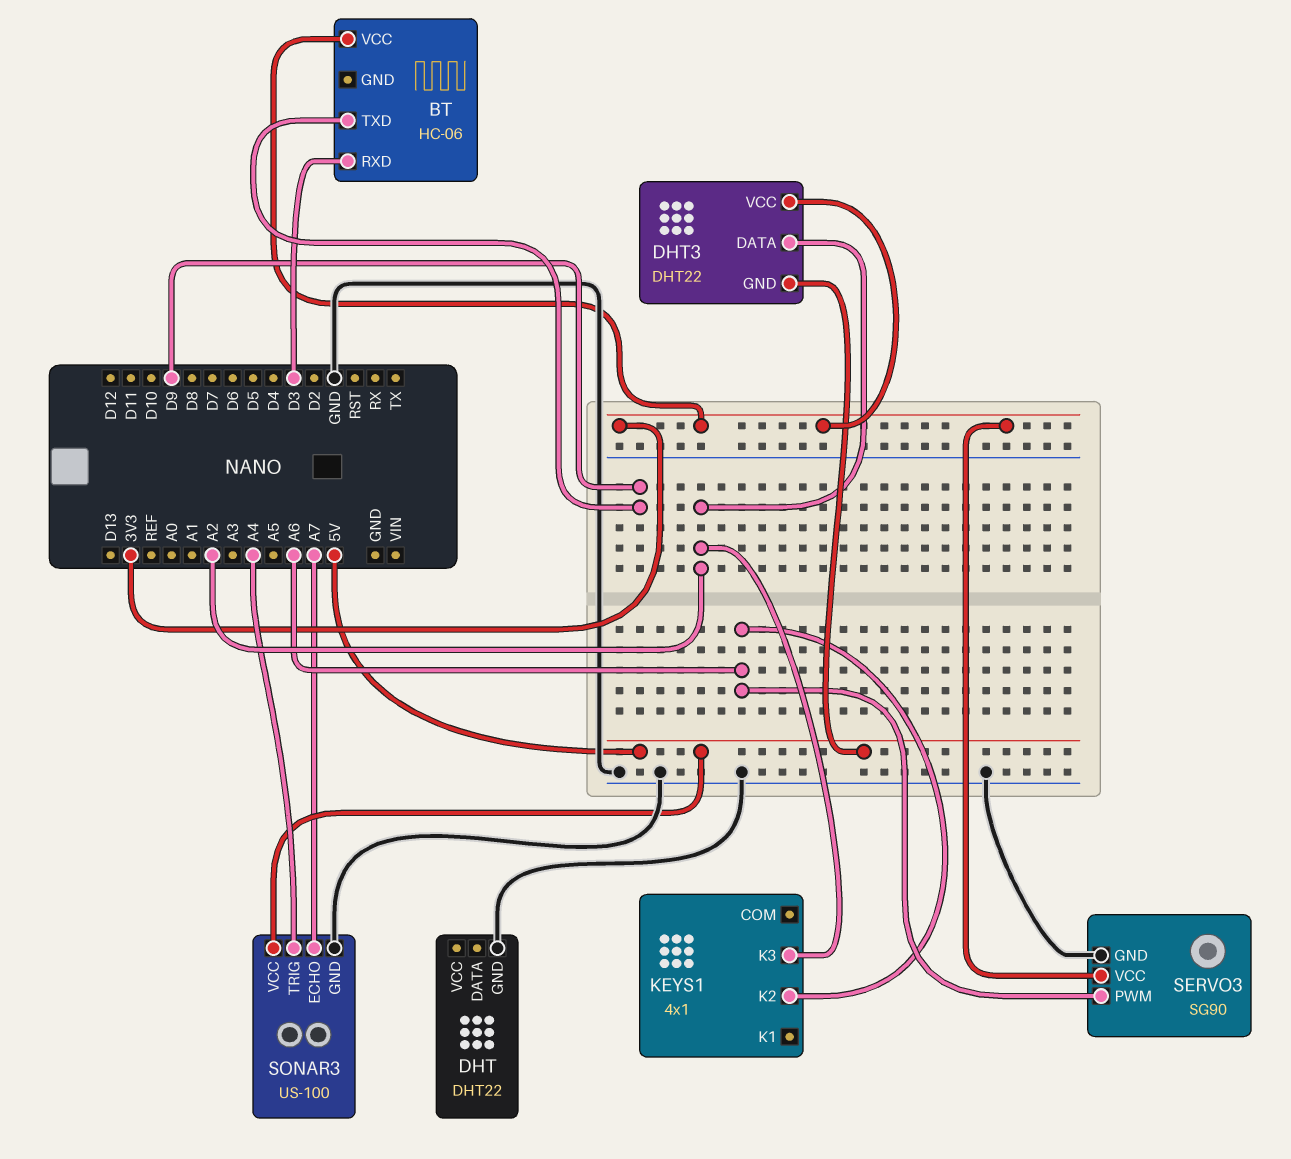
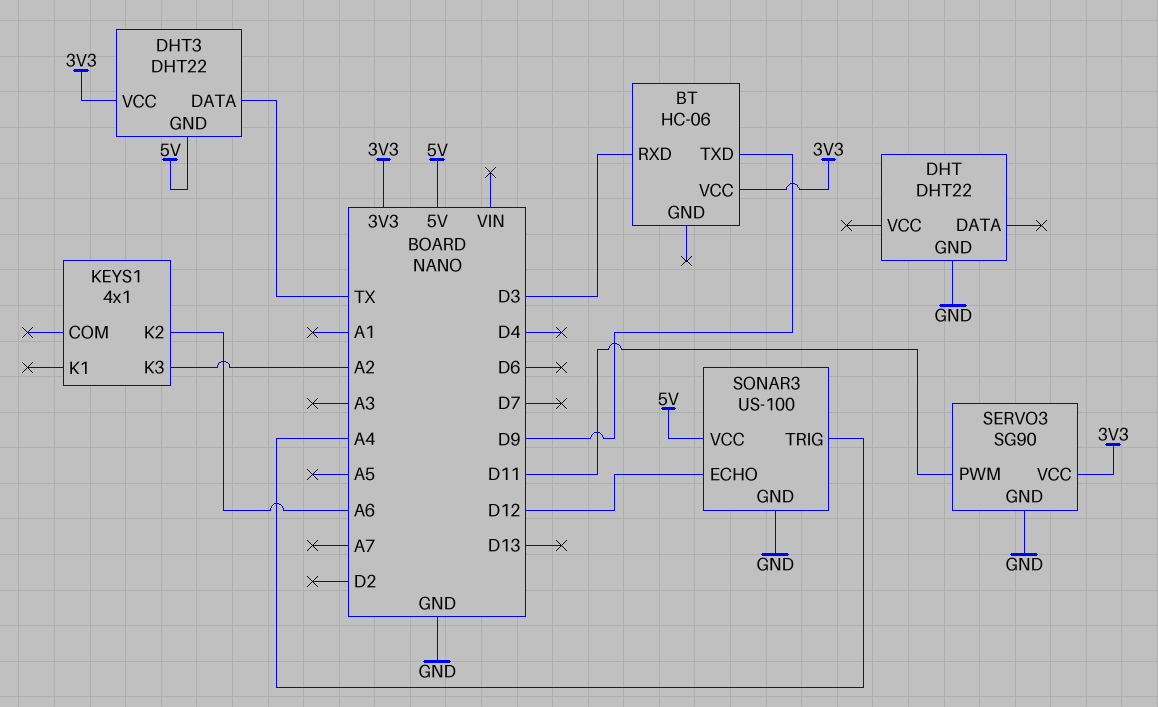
DHT3 pin DATA: A2 -> TX
SERVO3 pin PWM: A6 -> D11
SONAR3 pin ECHO: A7 -> D12

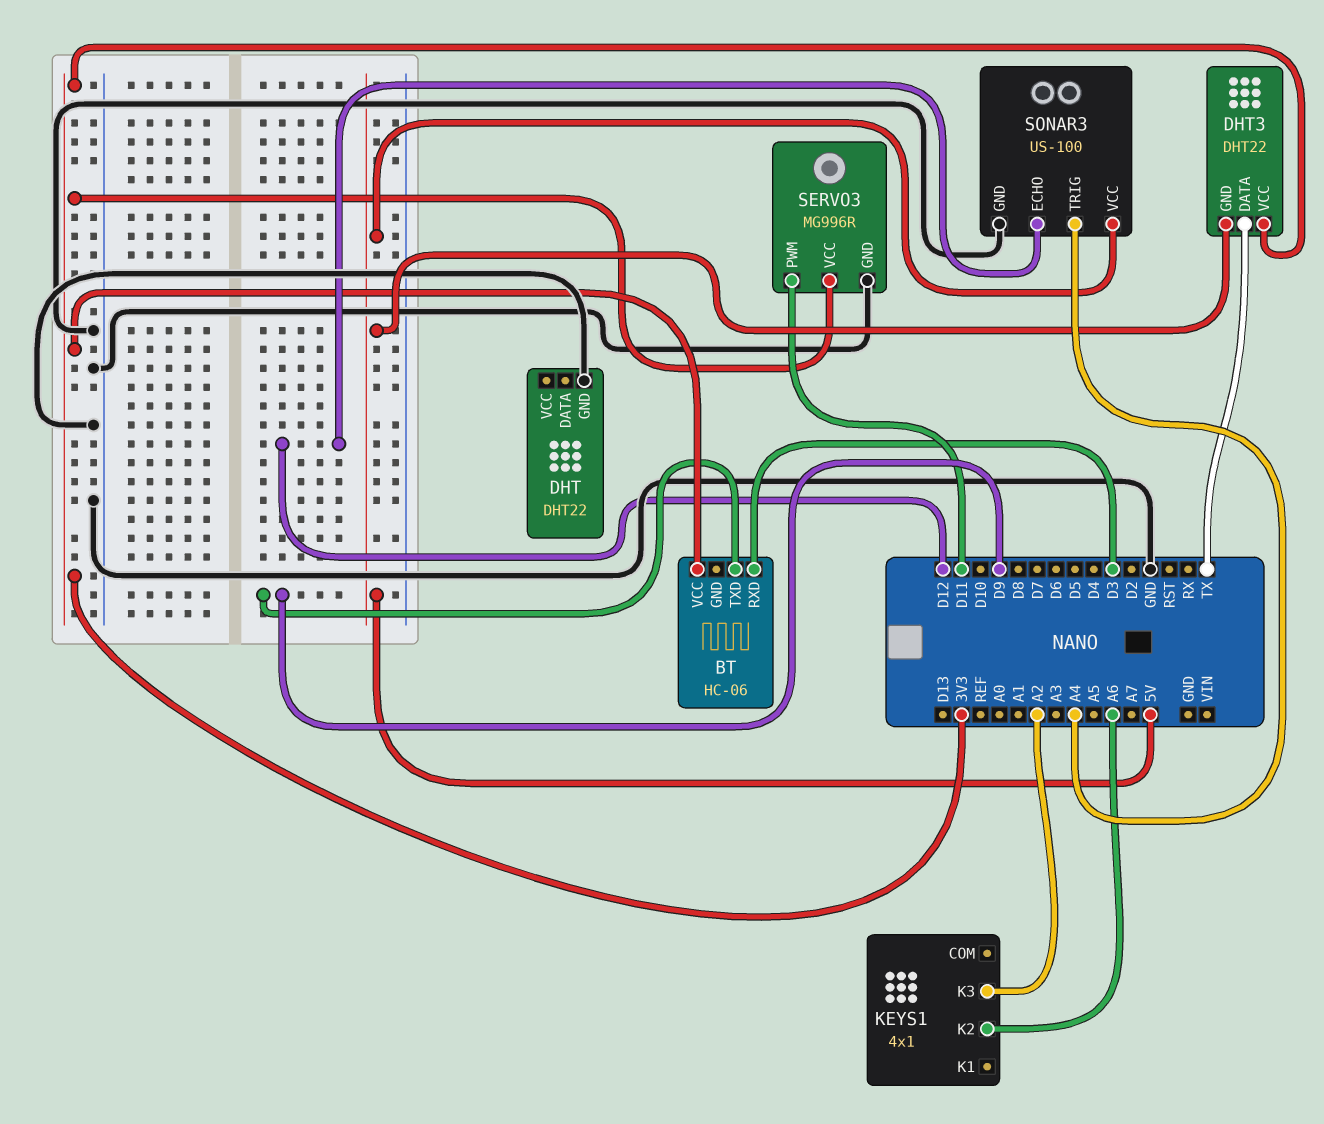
SERVO3: SG90 -> MG996R

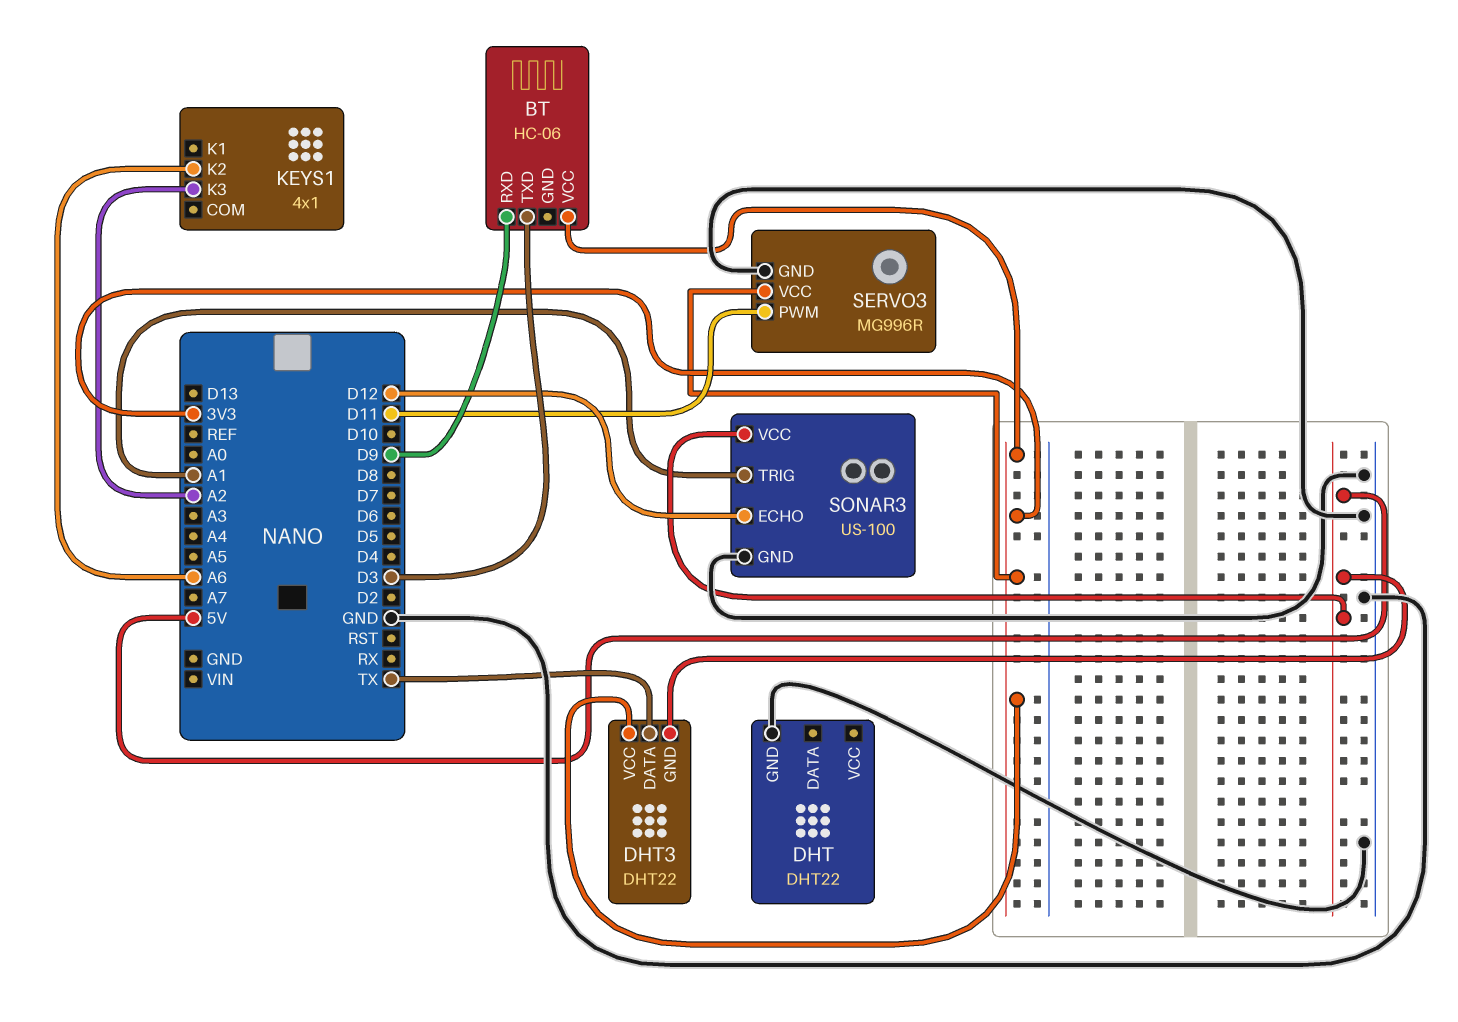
BT pin RXD: D3 -> D9
BT pin TXD: D9 -> D3
SONAR3 pin TRIG: A4 -> A1

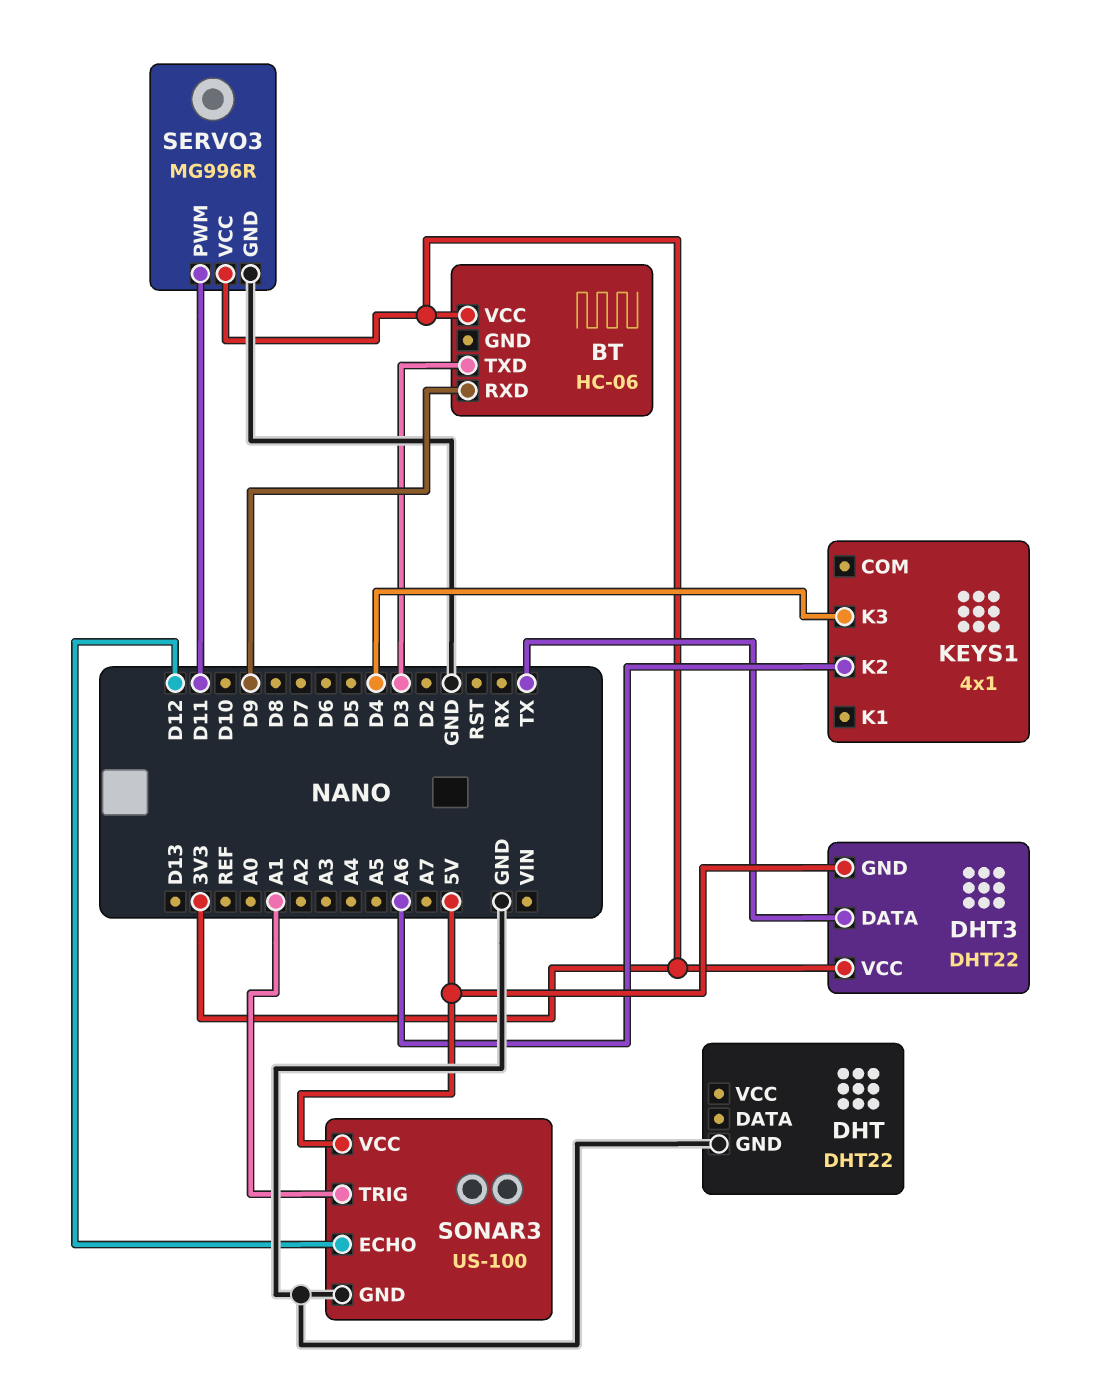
KEYS1 pin K3: A2 -> D4

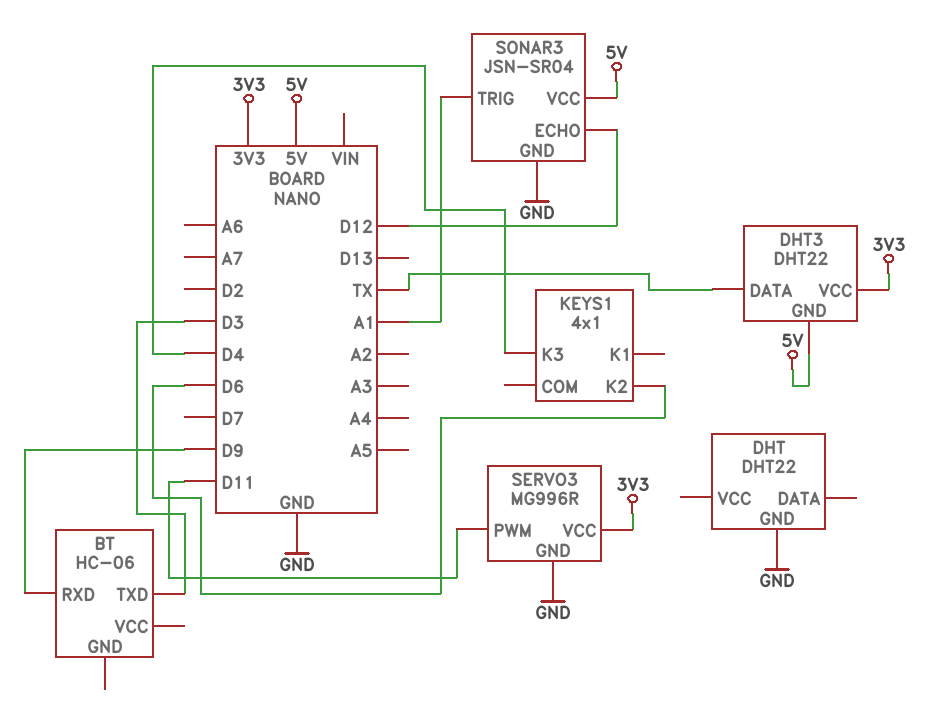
BT pin VCC: 3V3 -> none
KEYS1 pin K2: A6 -> D6
SONAR3: US-100 -> JSN-SR04

